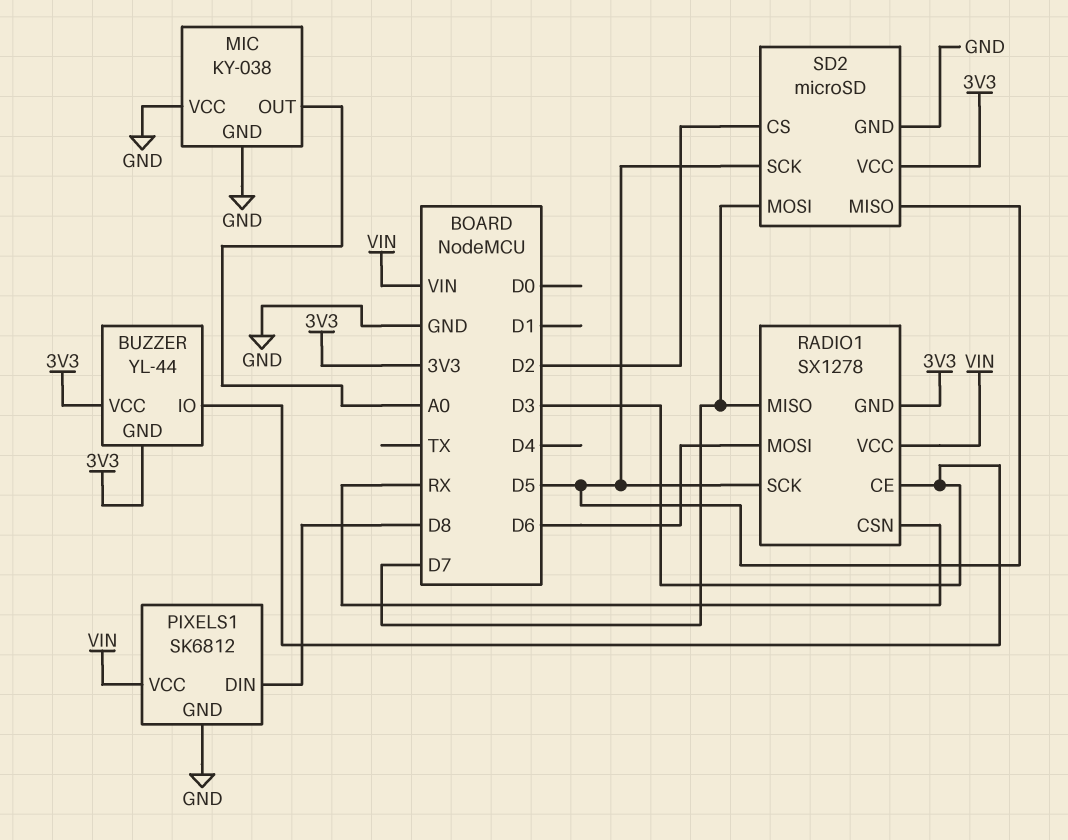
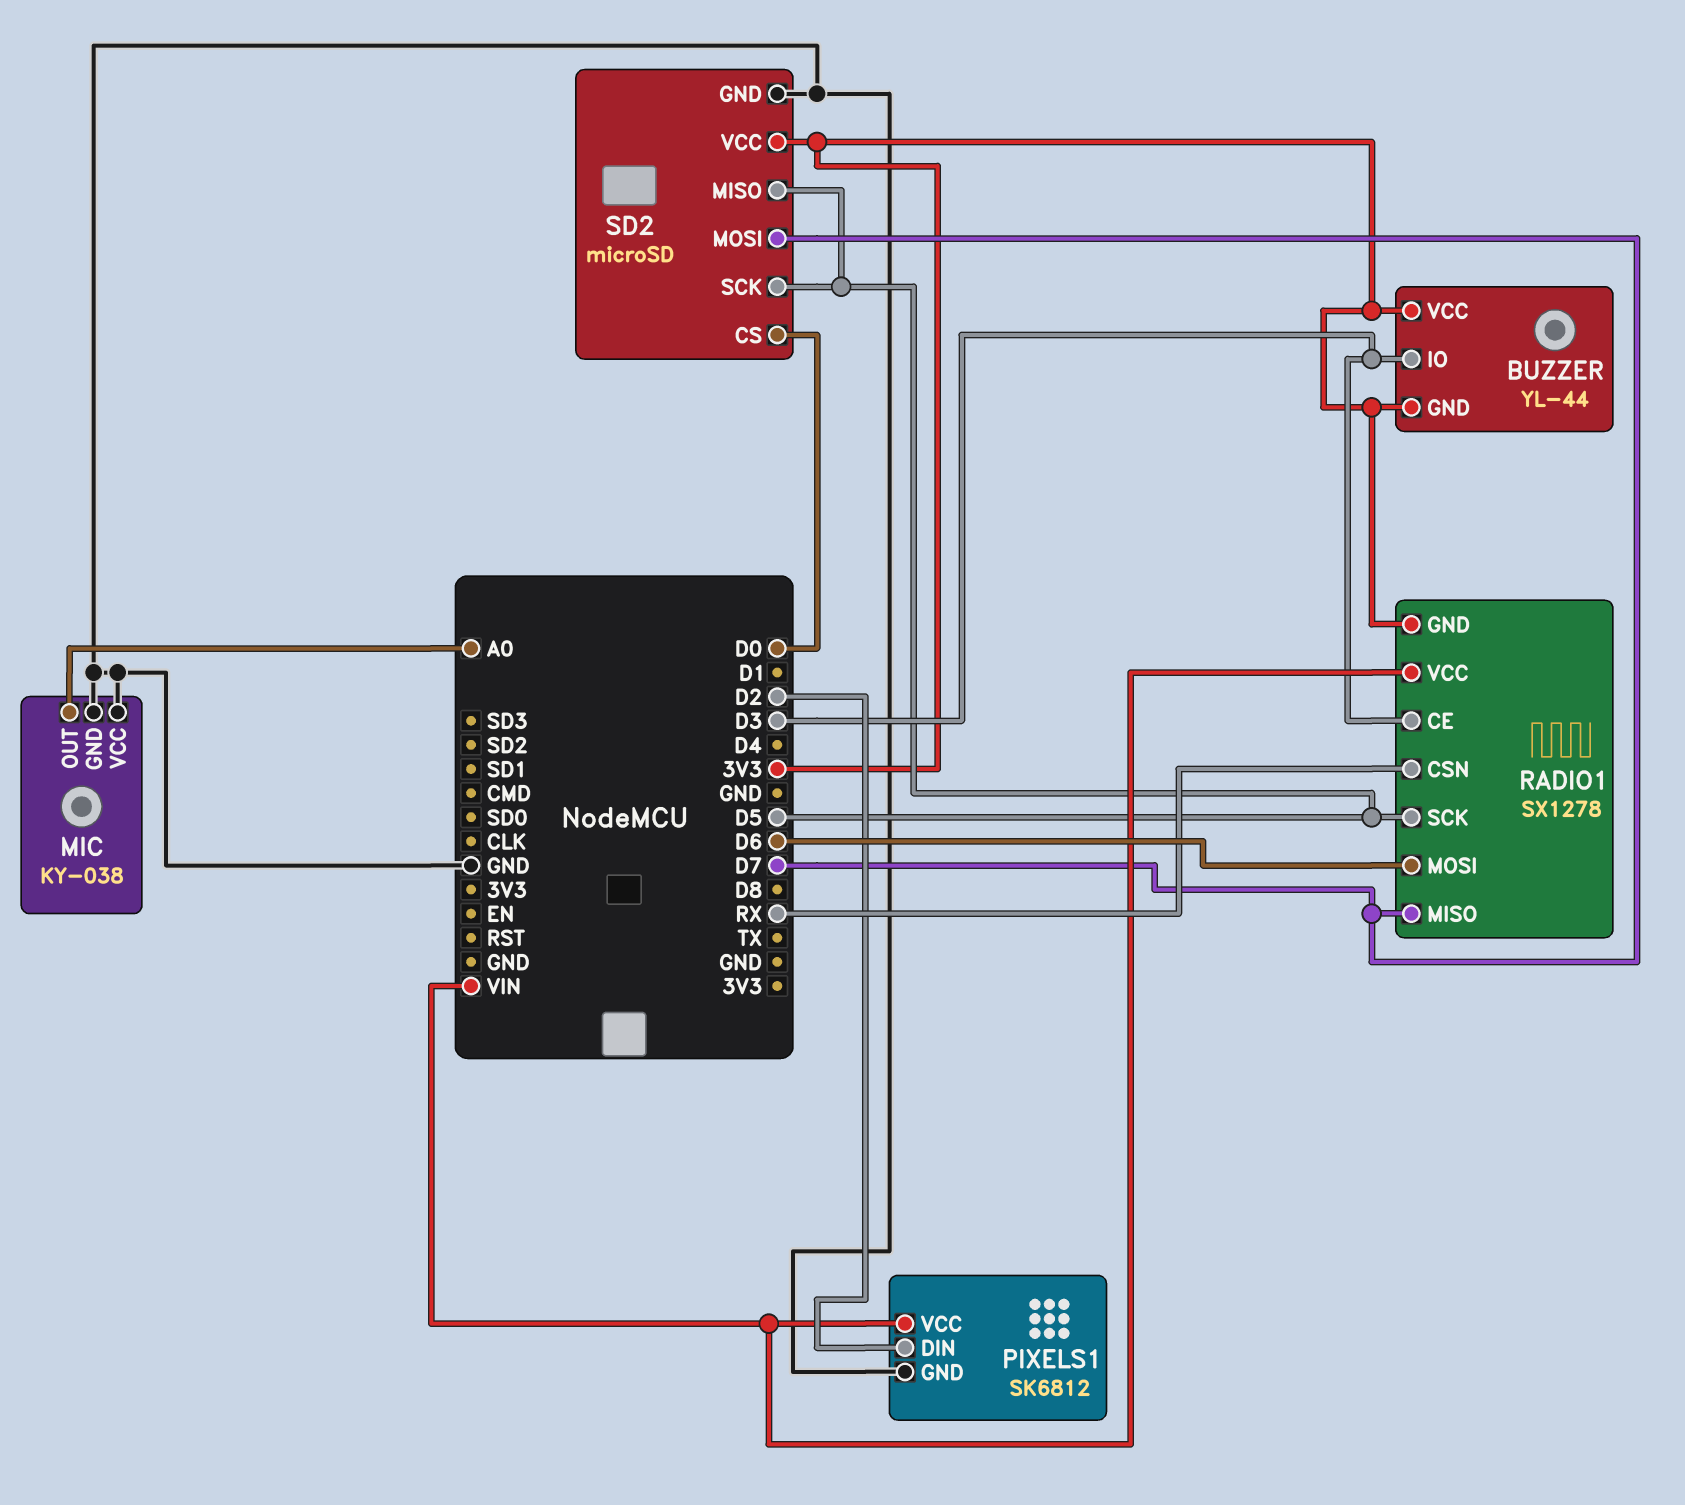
PIXELS1 pin DIN: D8 -> D2
SD2 pin CS: D2 -> D0

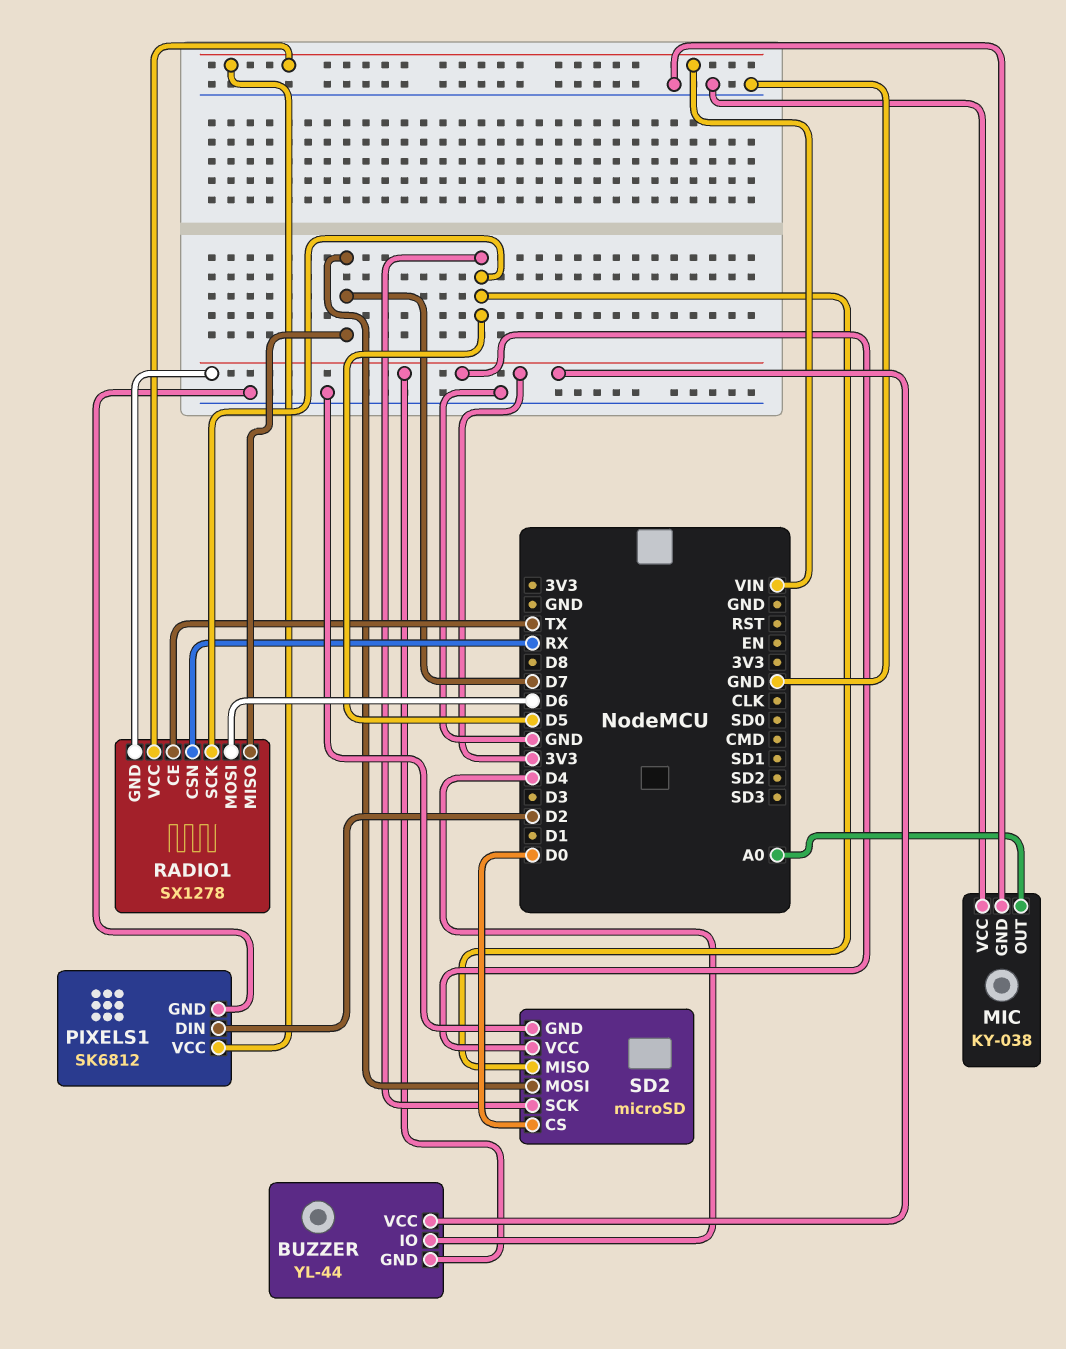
BUZZER pin IO: D3 -> D4
RADIO1 pin CE: D3 -> TX

